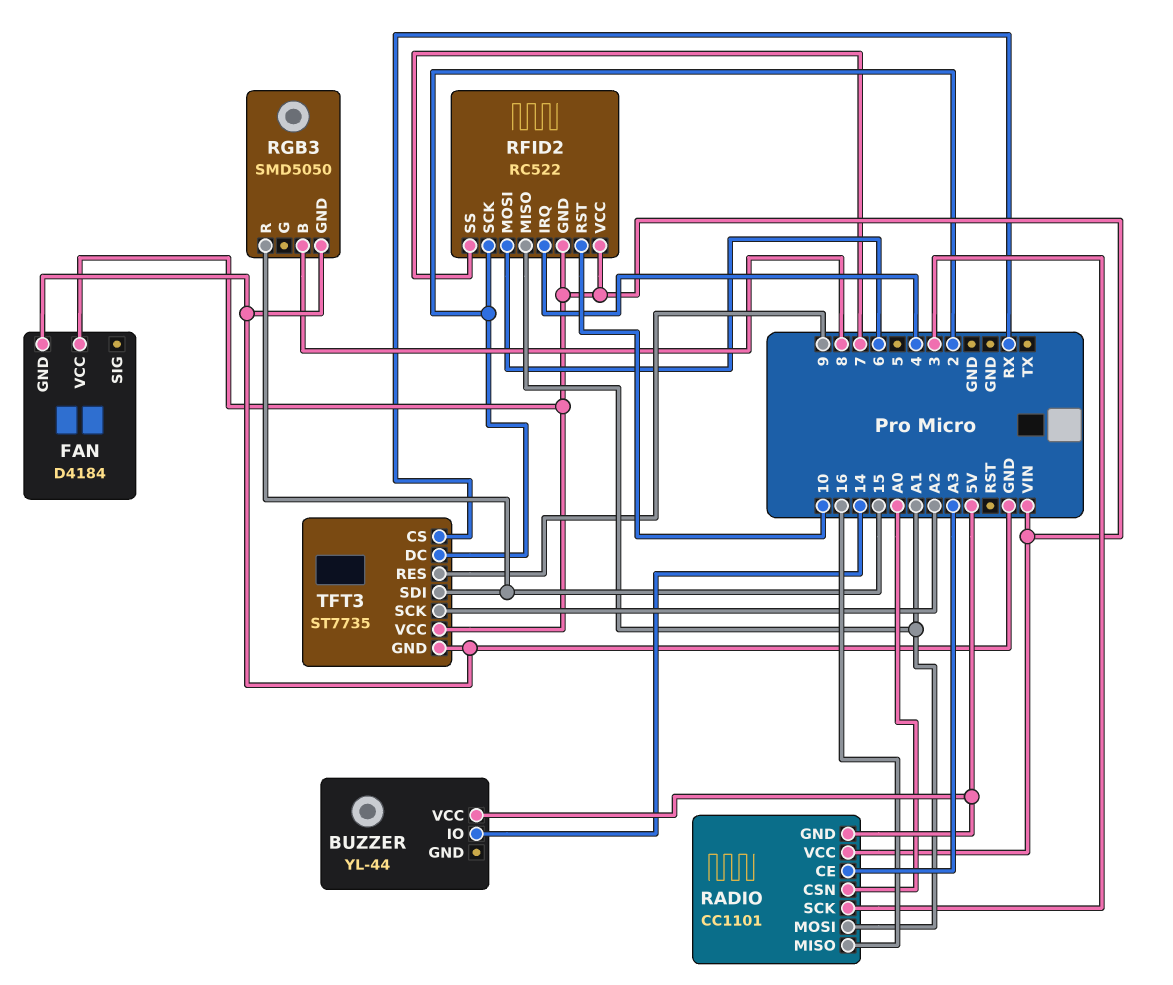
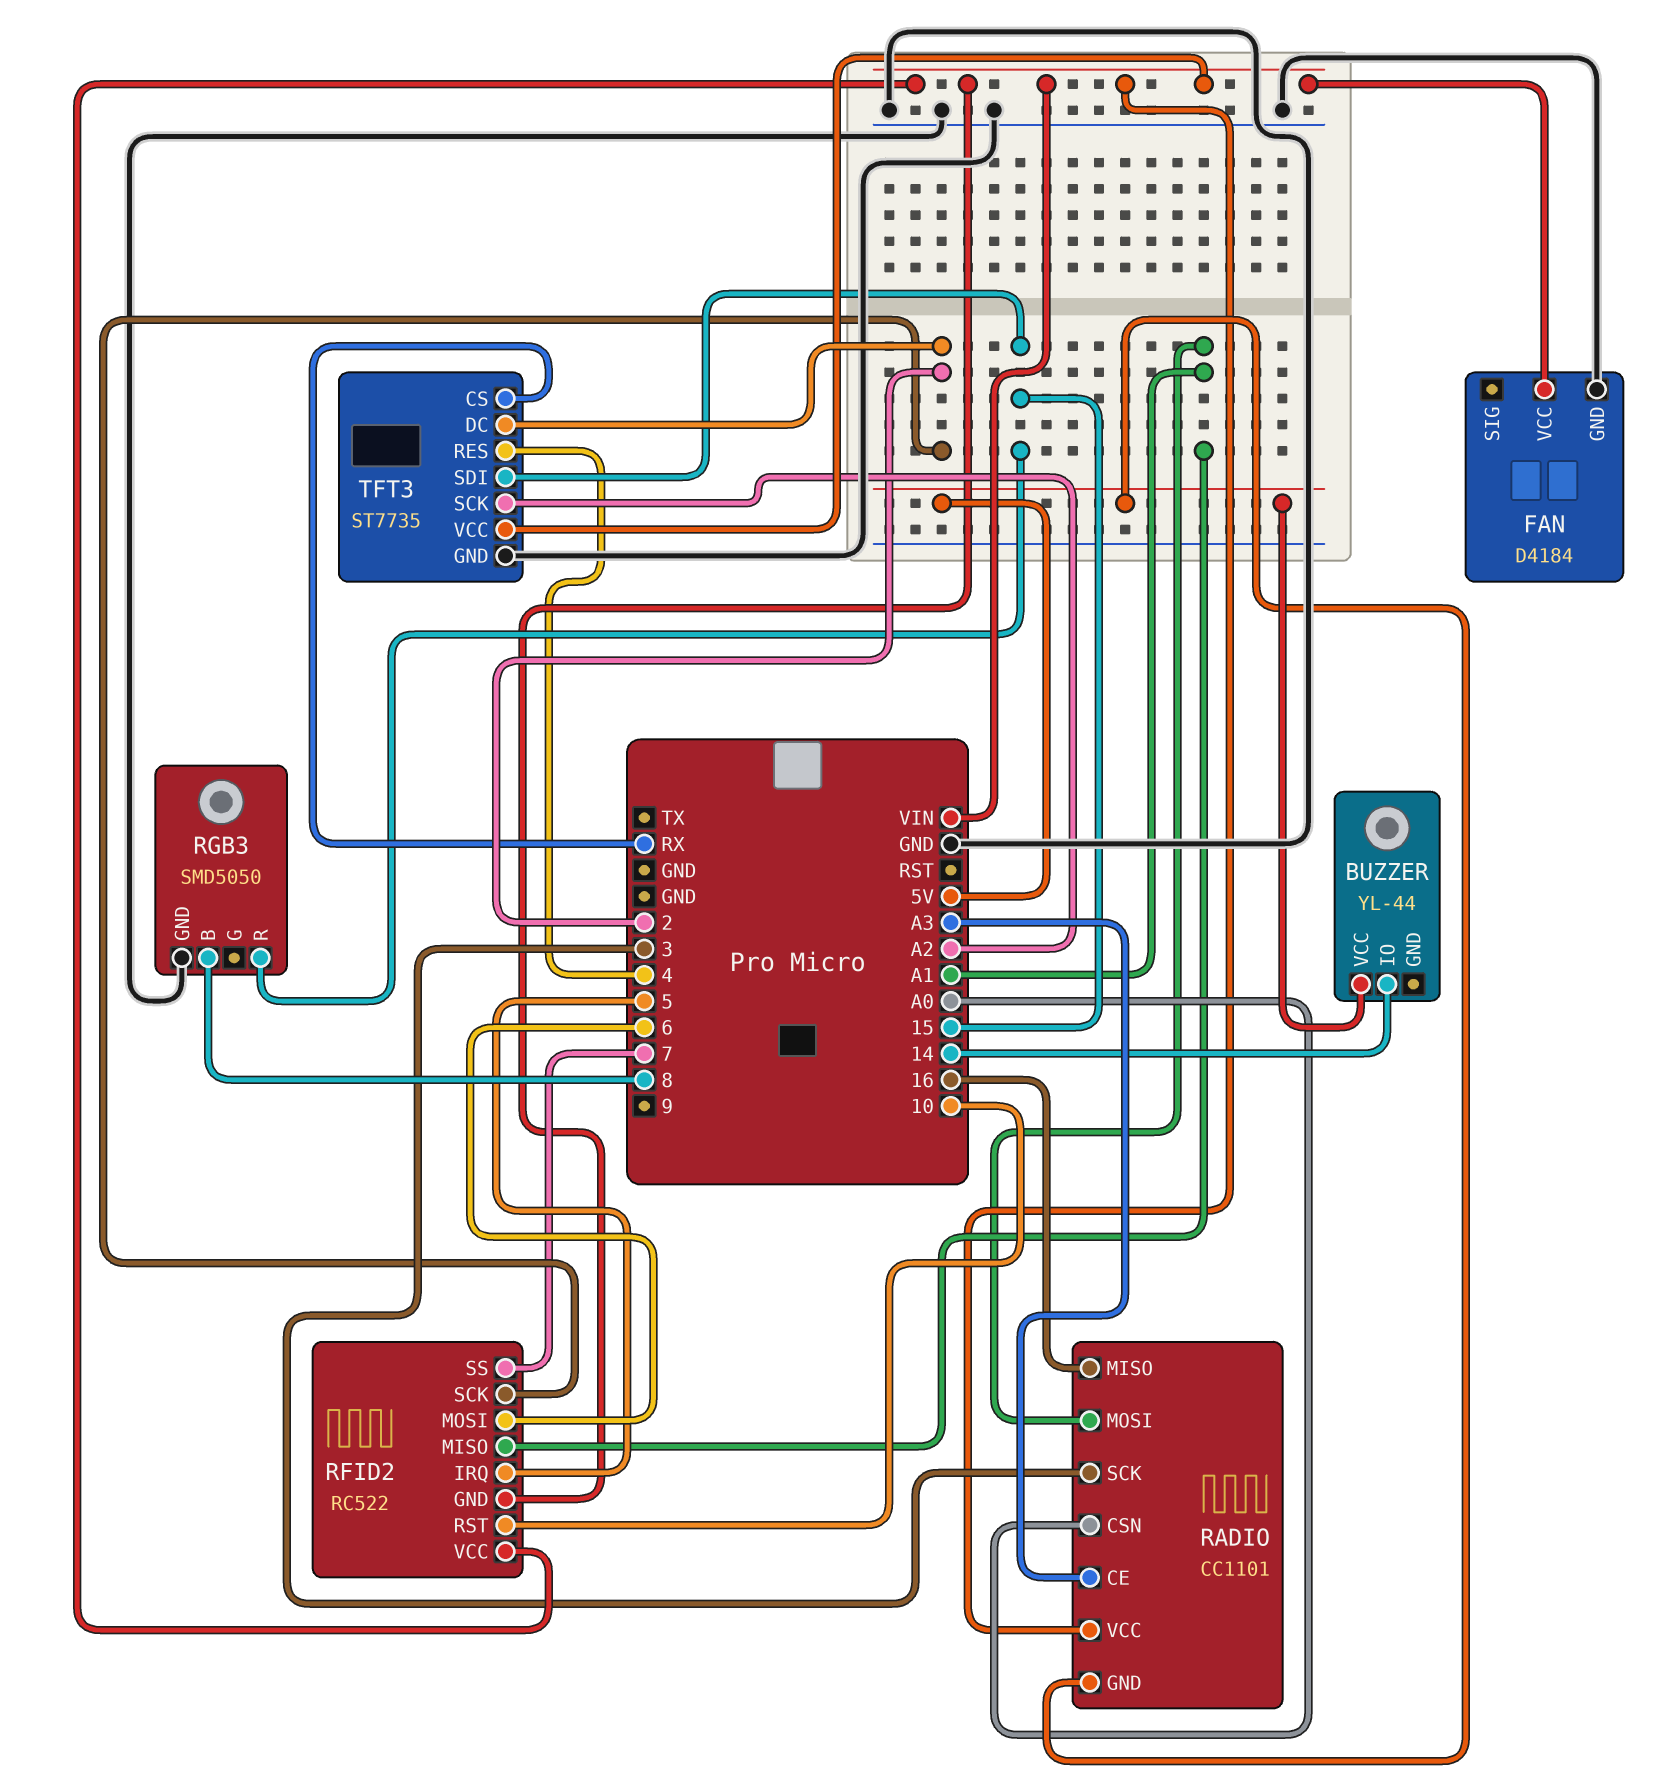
RFID2 pin IRQ: 4 -> 5
TFT3 pin RES: 9 -> 4

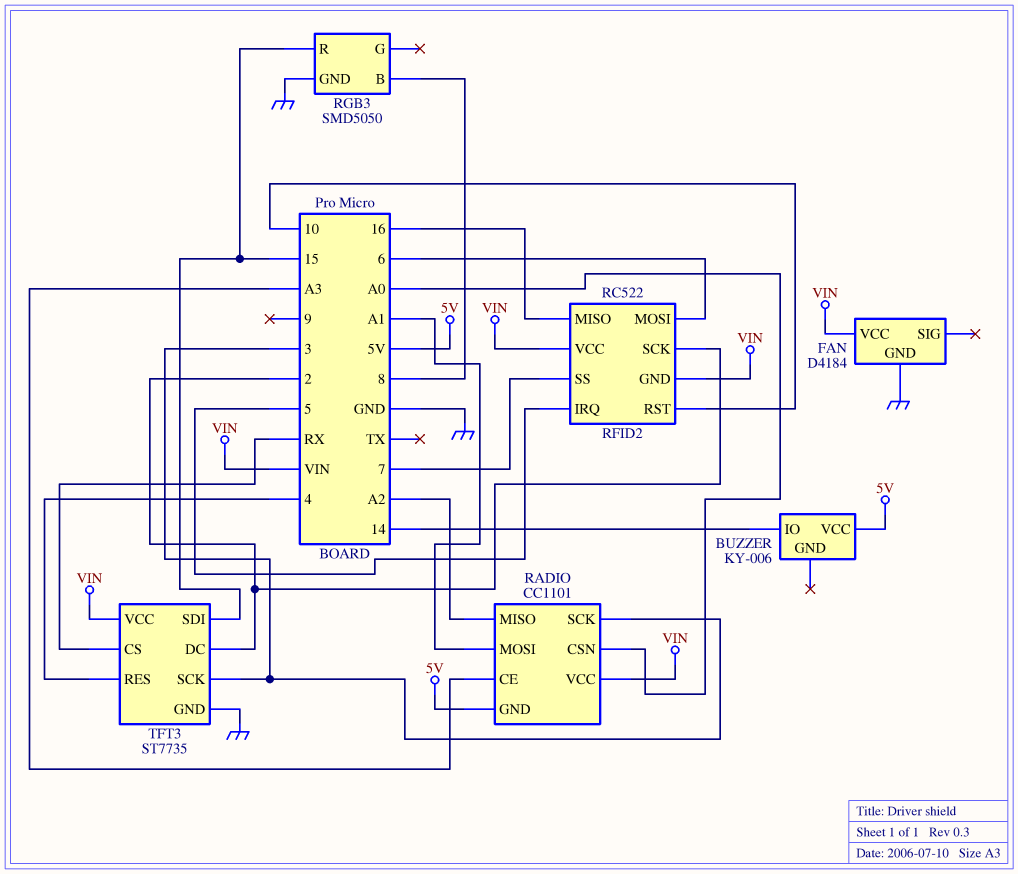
BUZZER: YL-44 -> KY-006
RADIO pin MISO: 16 -> A2
RFID2 pin MISO: A1 -> 16
TFT3 pin SCK: A2 -> 3

